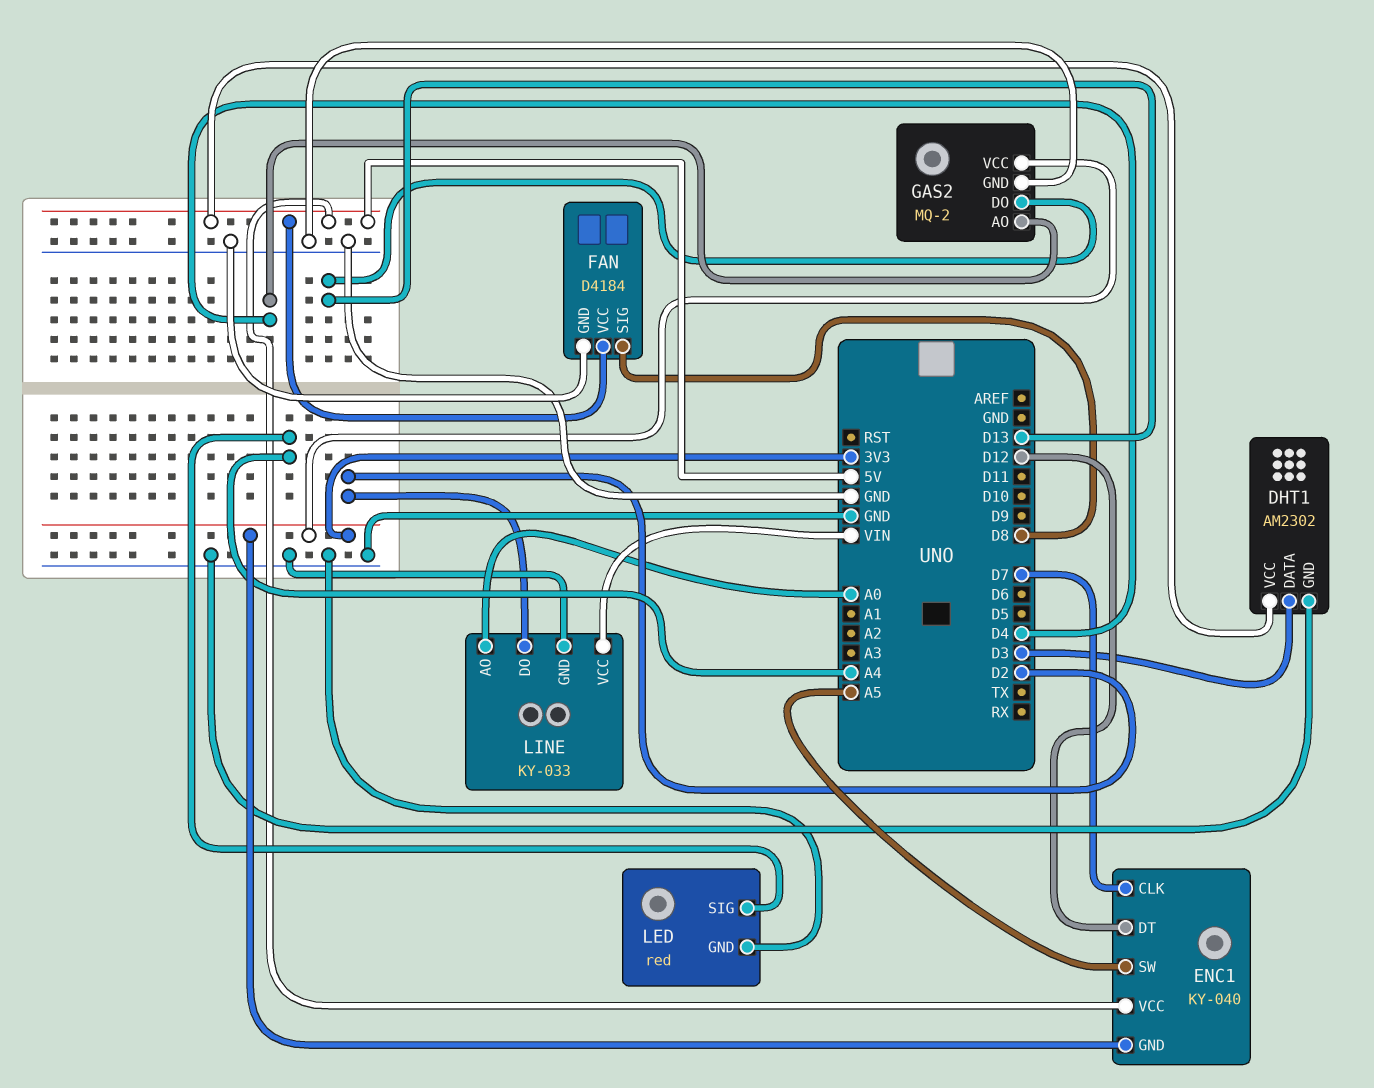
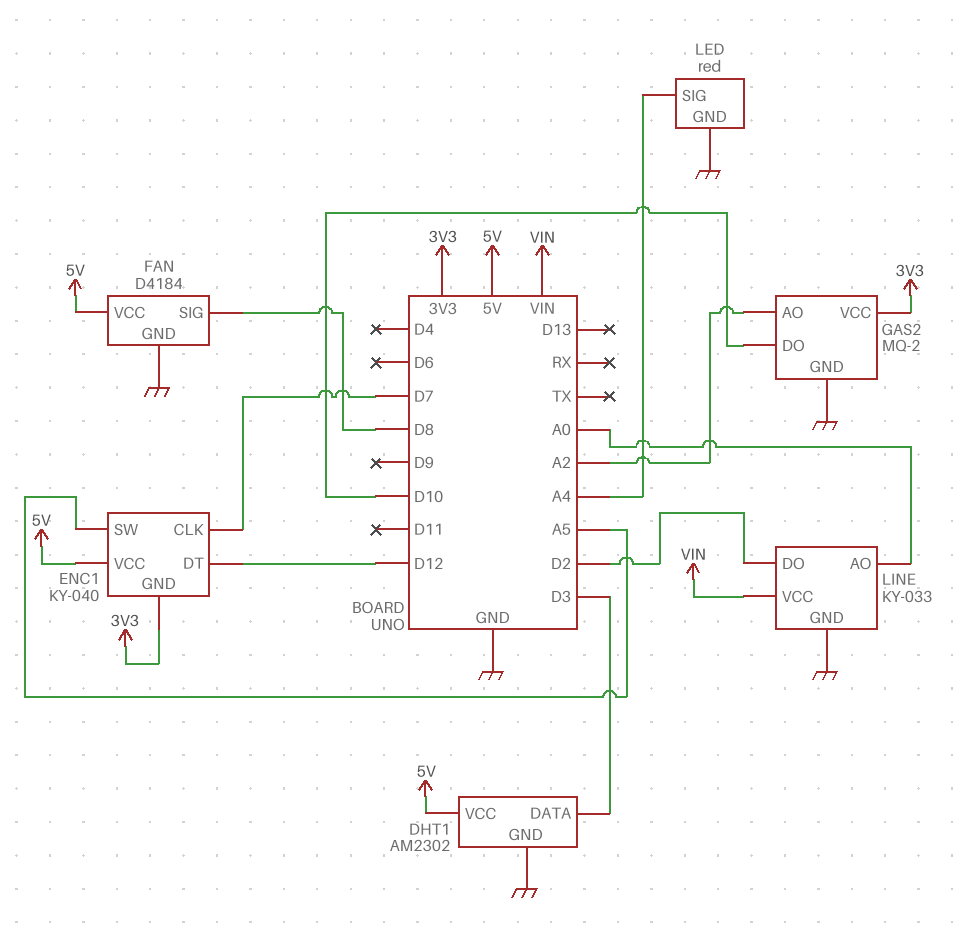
GAS2 pin AO: D4 -> A2
GAS2 pin DO: D13 -> D10

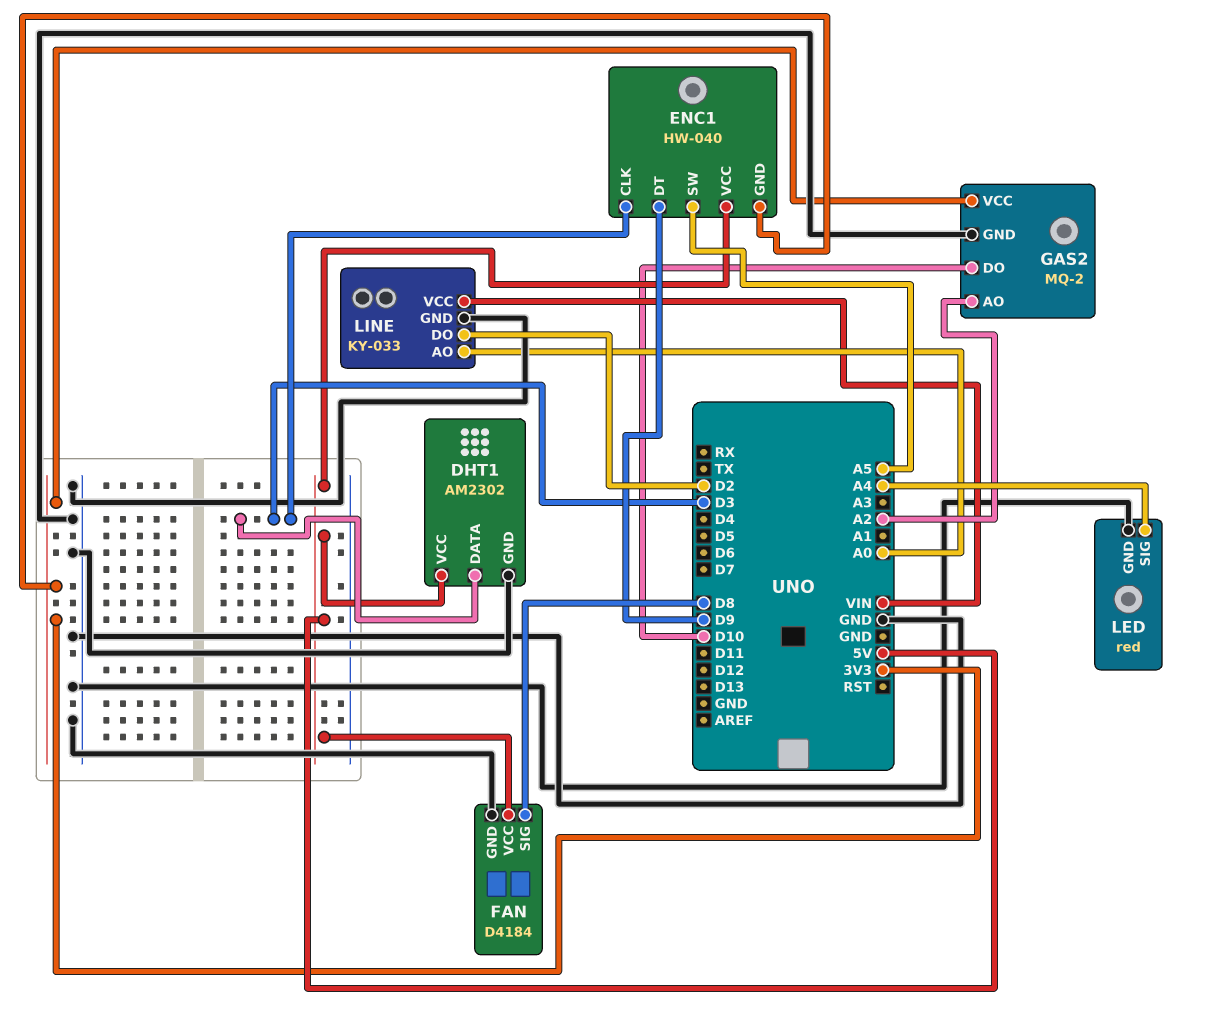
ENC1: KY-040 -> HW-040
ENC1 pin CLK: D7 -> D3
ENC1 pin DT: D12 -> D9

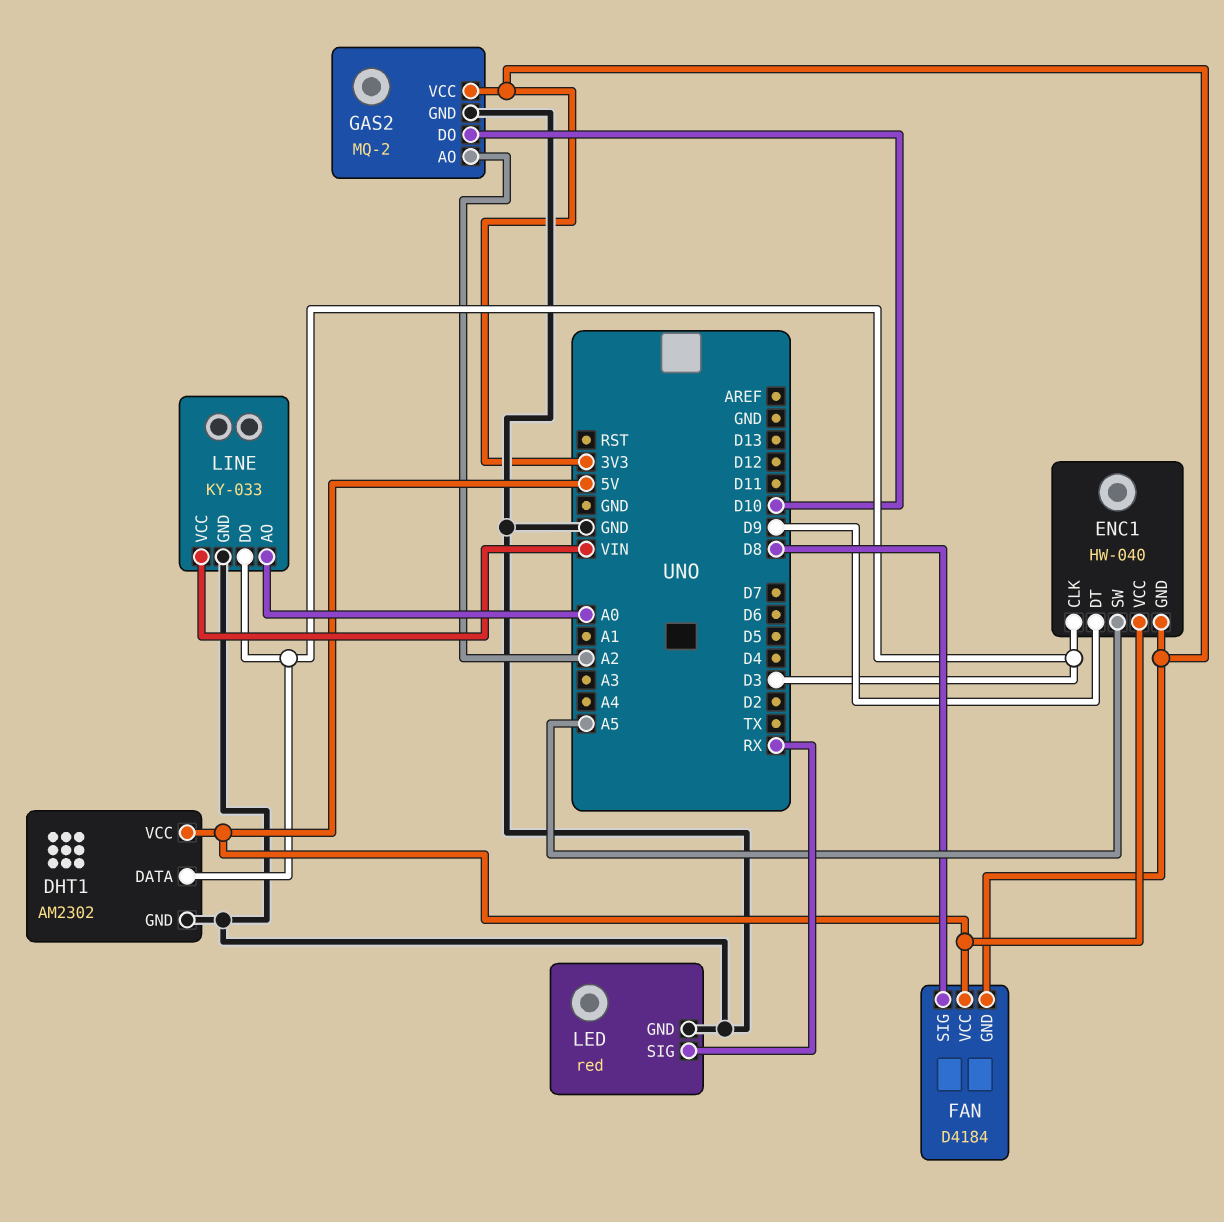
FAN pin GND: GND -> 3V3
LED pin SIG: A4 -> RX
LINE pin DO: D2 -> D3

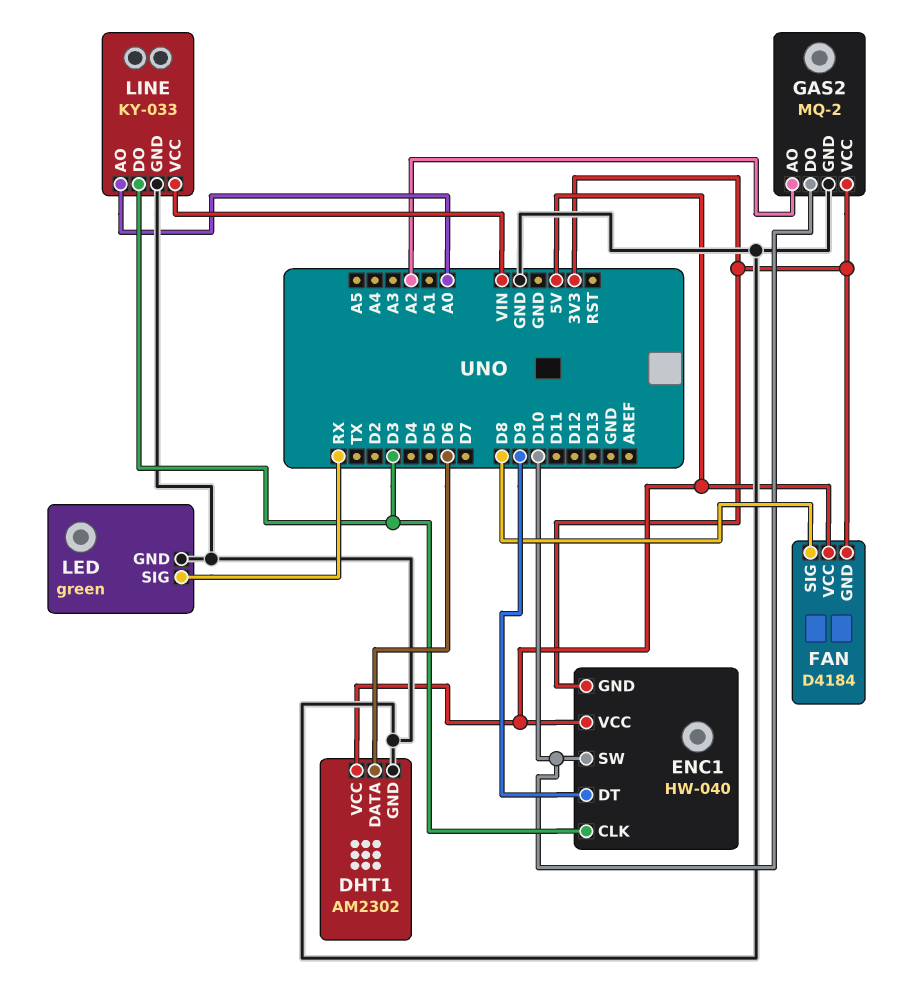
DHT1 pin DATA: D3 -> D6
ENC1 pin SW: A5 -> D10
LED: red -> green

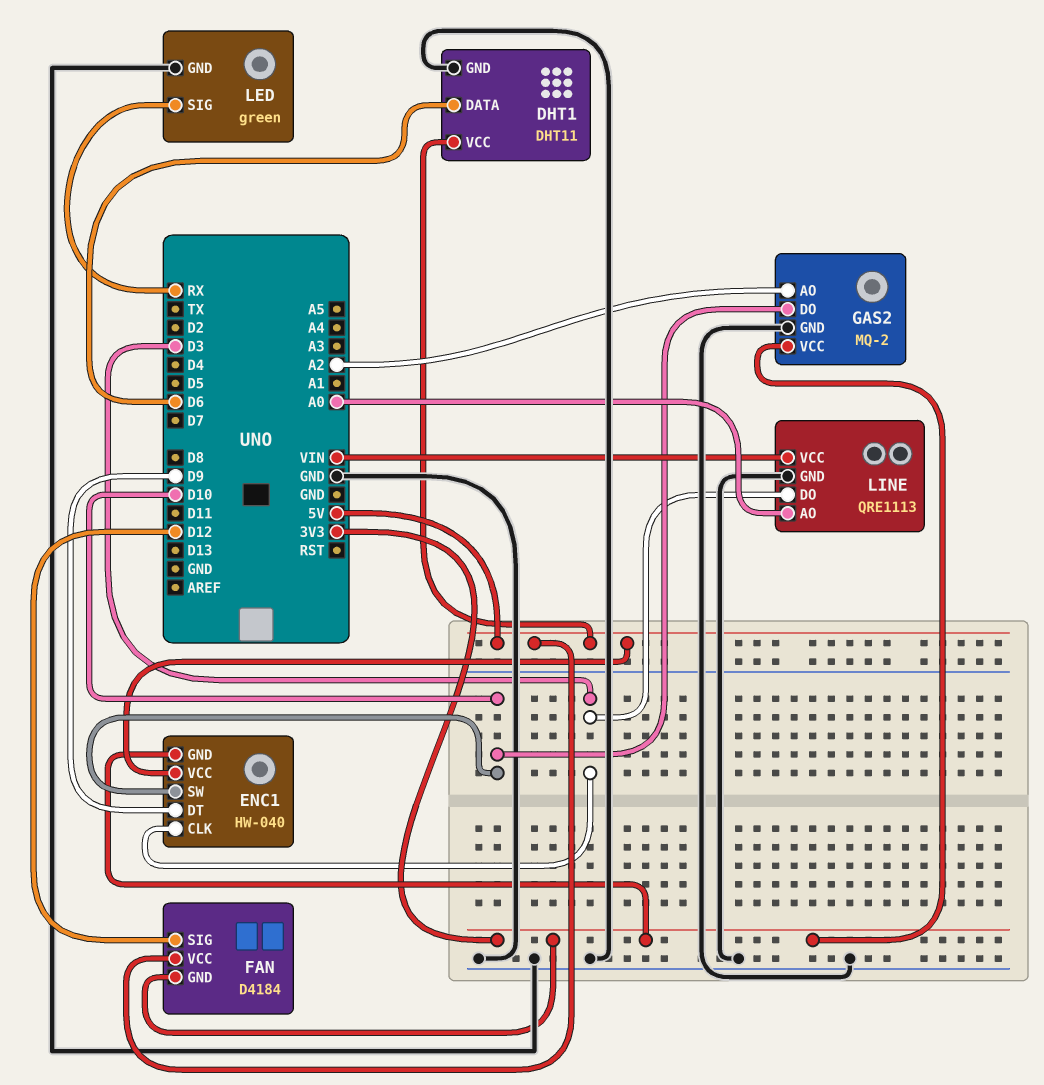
DHT1: AM2302 -> DHT11
FAN pin SIG: D8 -> D12
LINE: KY-033 -> QRE1113

